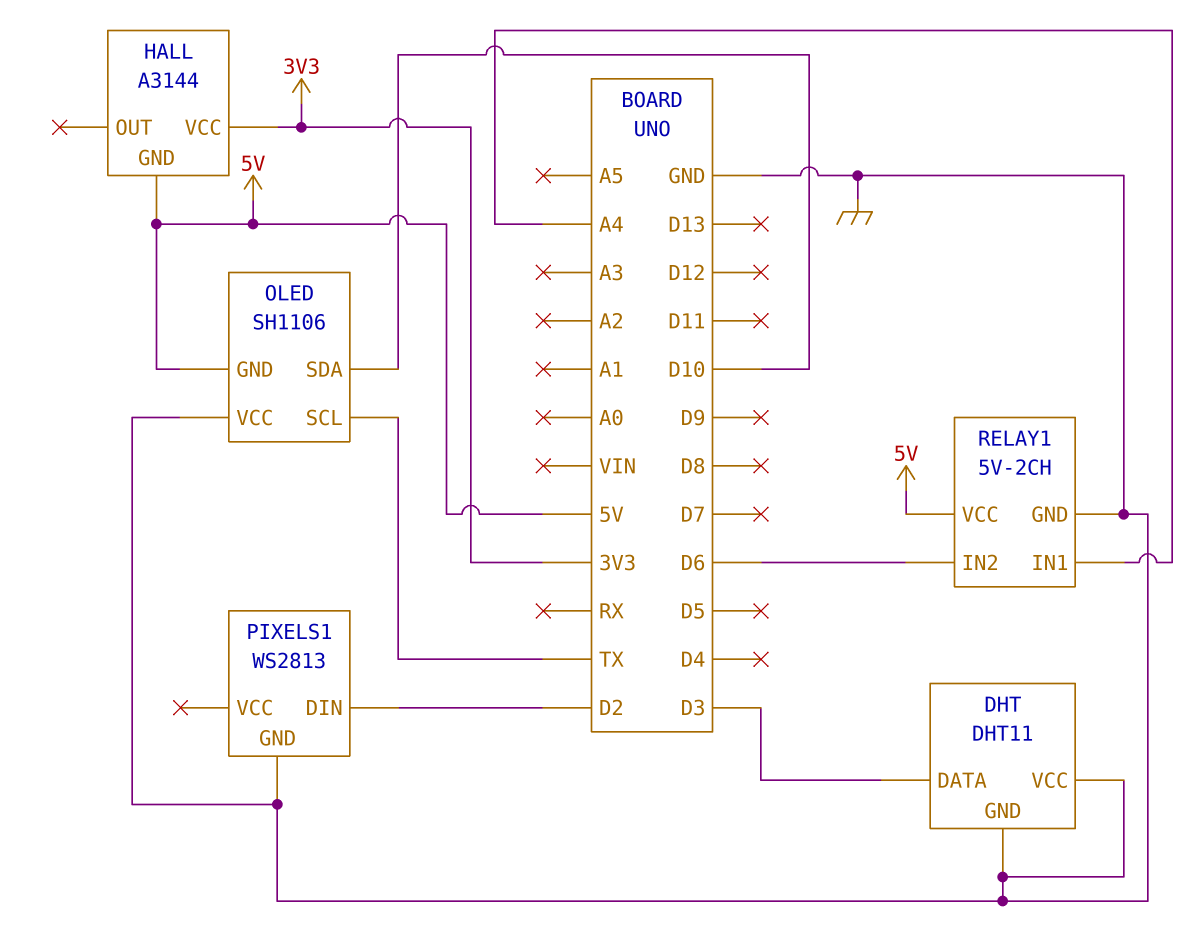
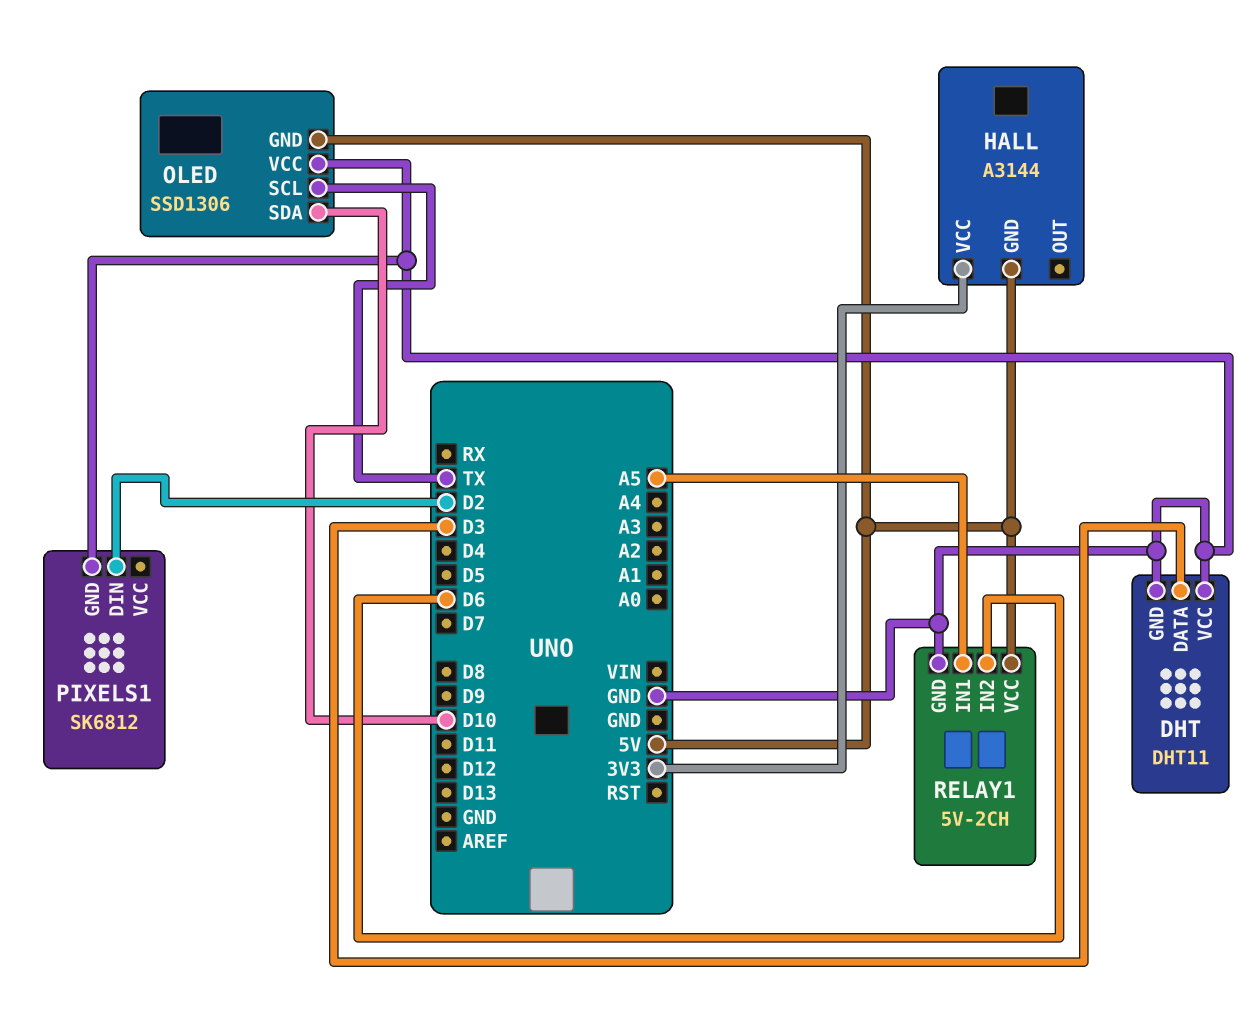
OLED: SH1106 -> SSD1306
PIXELS1: WS2813 -> SK6812
RELAY1 pin IN1: A4 -> A5

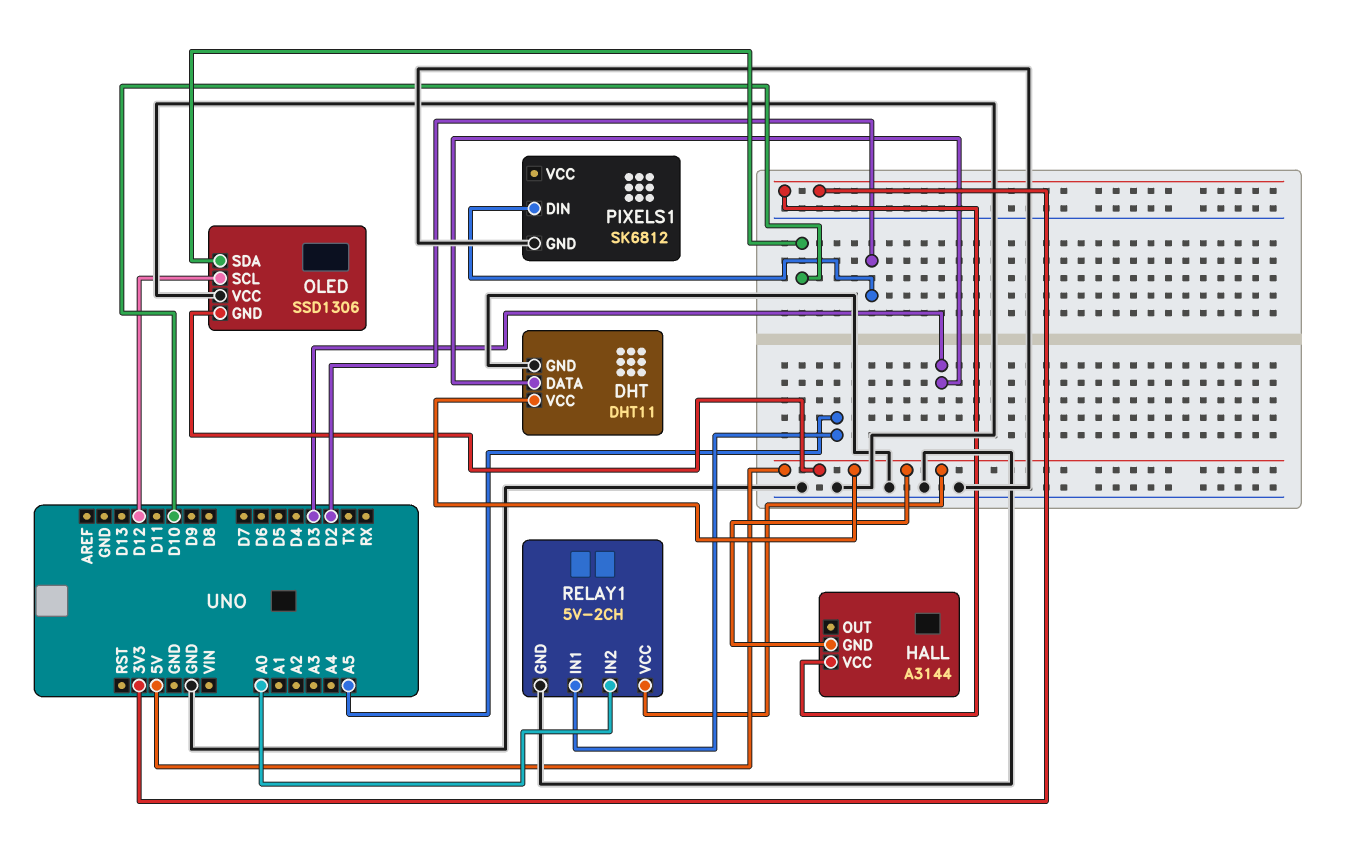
DHT pin VCC: GND -> 5V
OLED pin SCL: TX -> D12
RELAY1 pin IN2: D6 -> A0

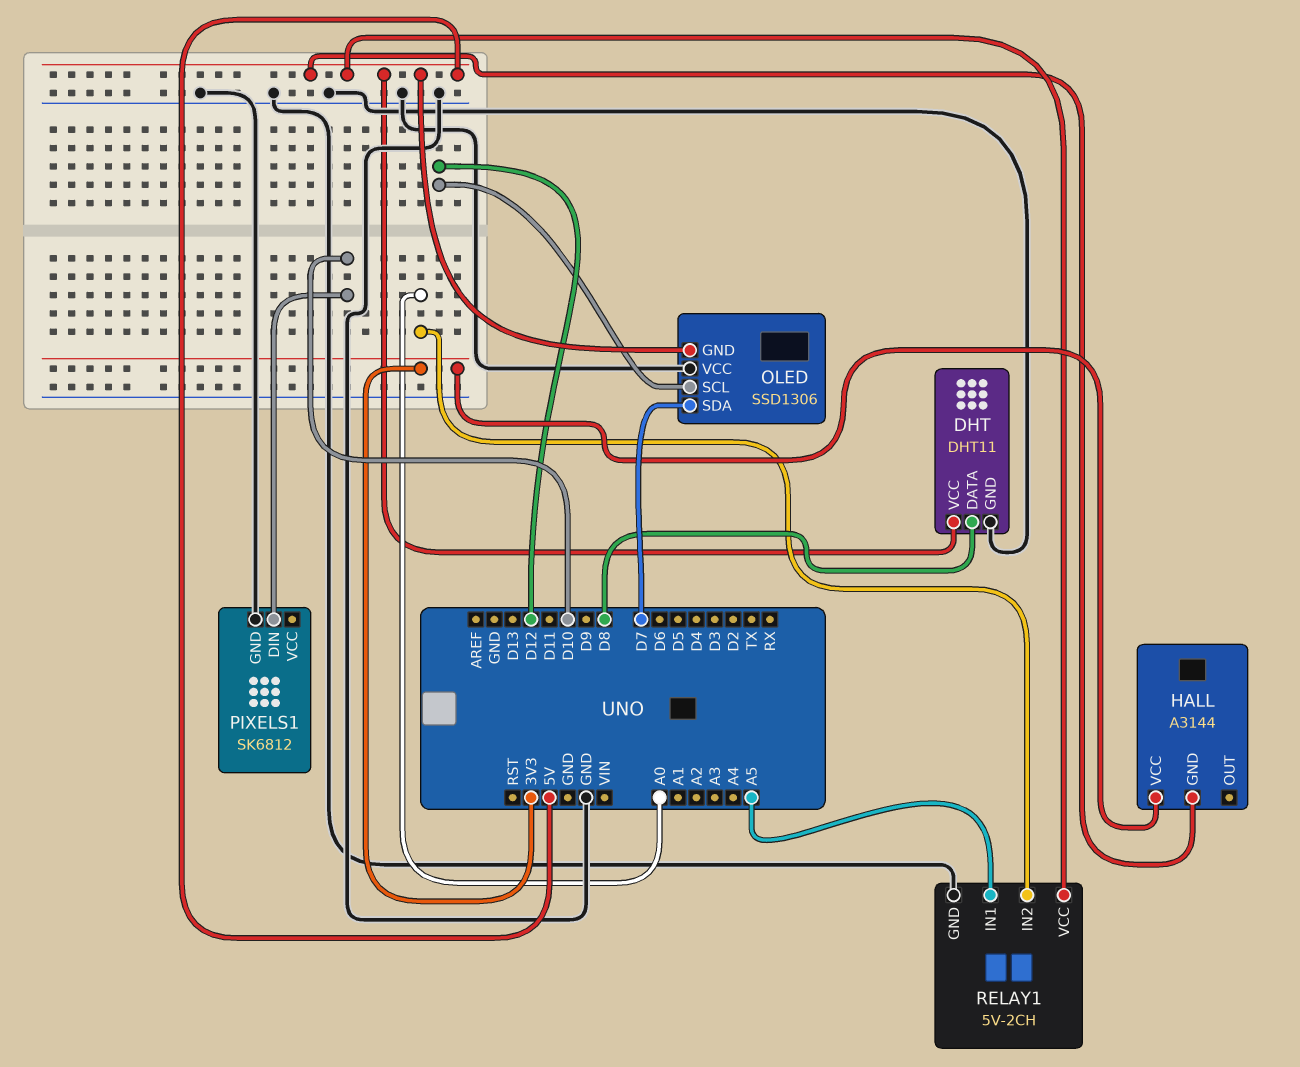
DHT pin DATA: D3 -> D8
OLED pin SDA: D10 -> D7
PIXELS1 pin DIN: D2 -> D10

